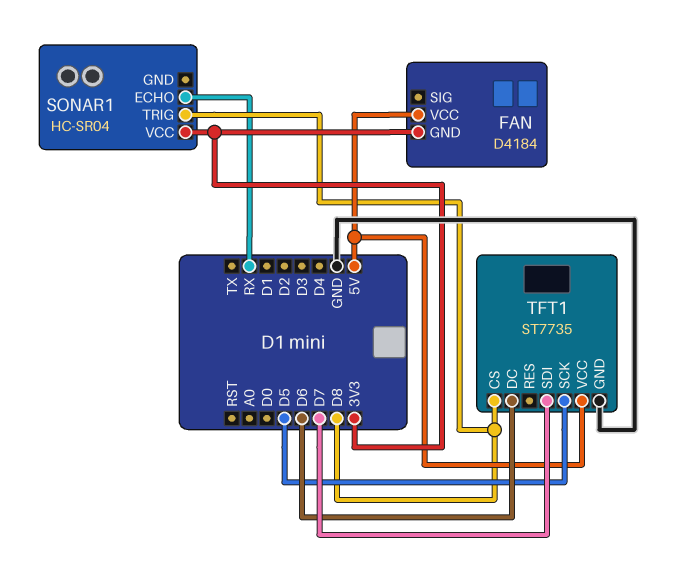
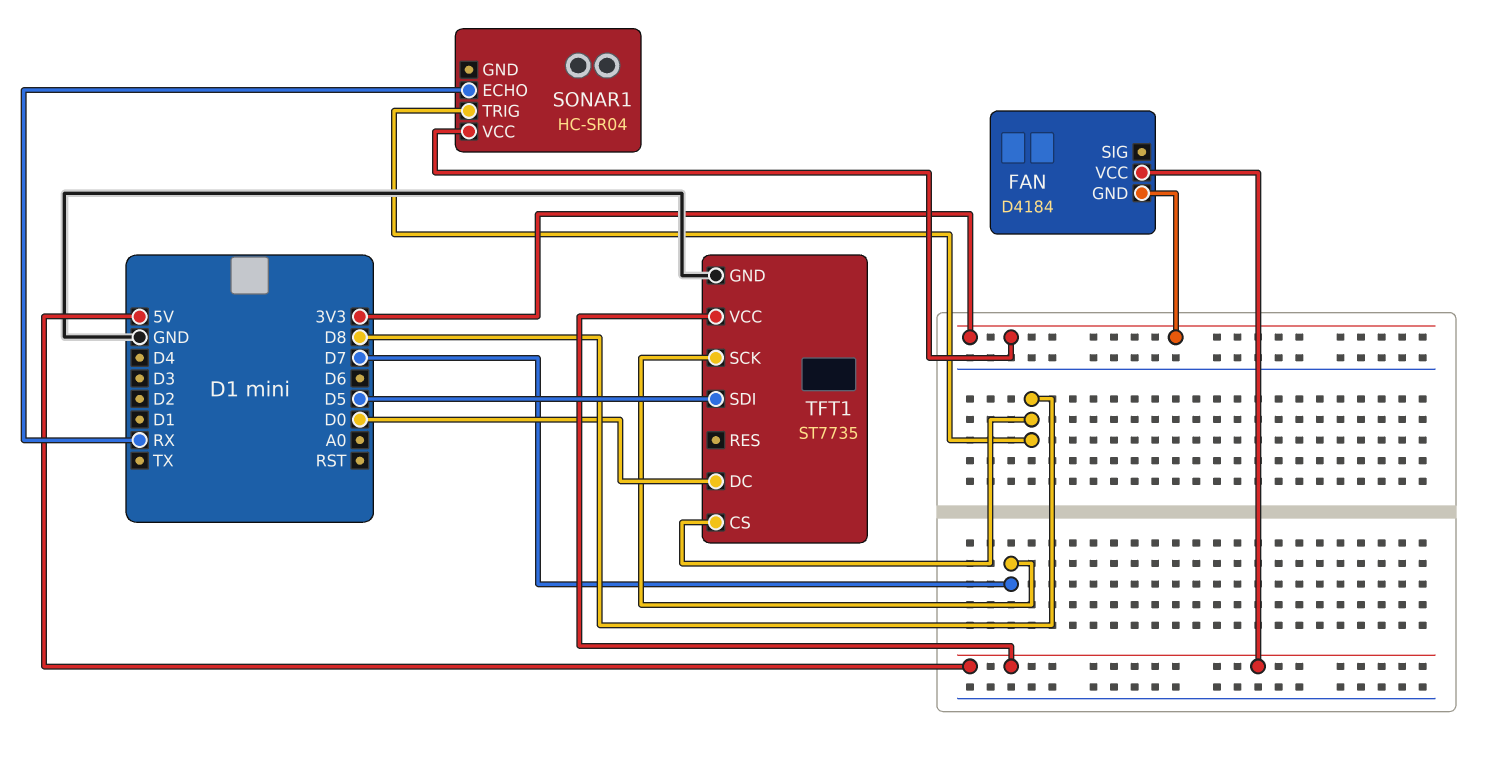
TFT1 pin DC: D6 -> D0
TFT1 pin SCK: D5 -> D7
TFT1 pin SDI: D7 -> D5

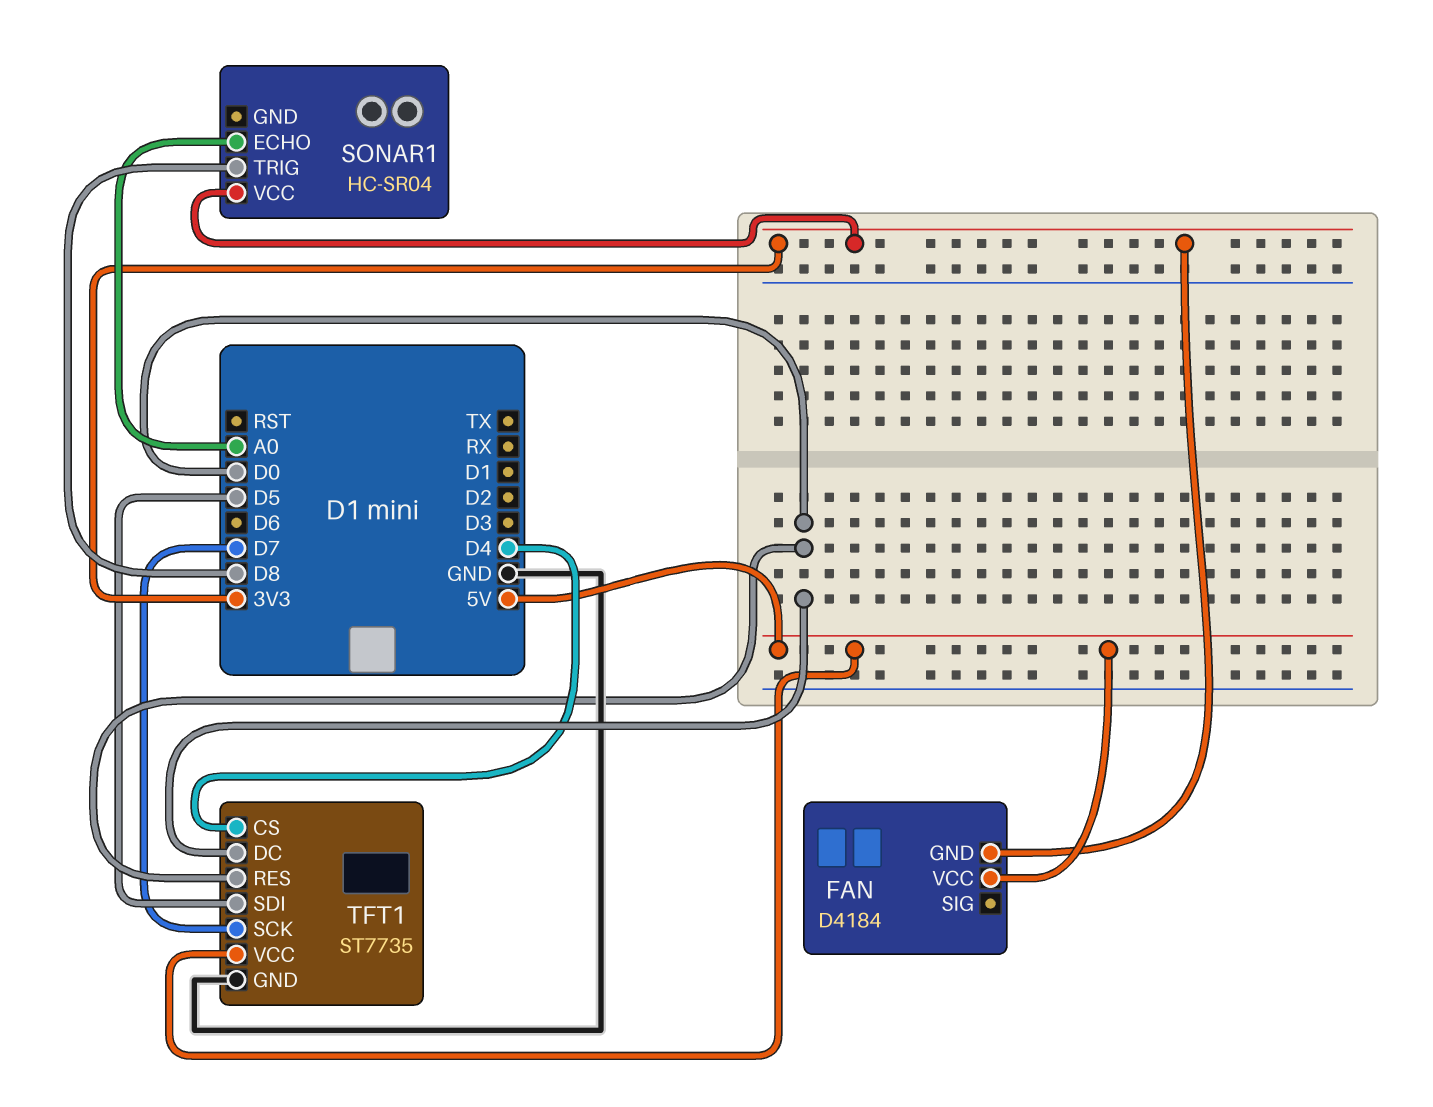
SONAR1 pin ECHO: RX -> A0
TFT1 pin CS: D8 -> D4
TFT1 pin RES: none -> D0

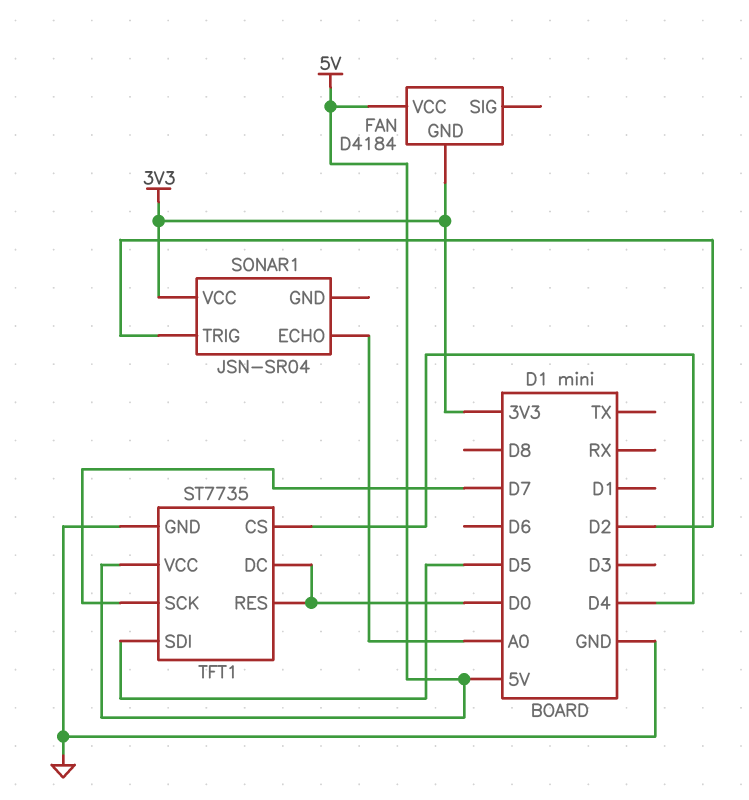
SONAR1: HC-SR04 -> JSN-SR04
SONAR1 pin TRIG: D8 -> D2

